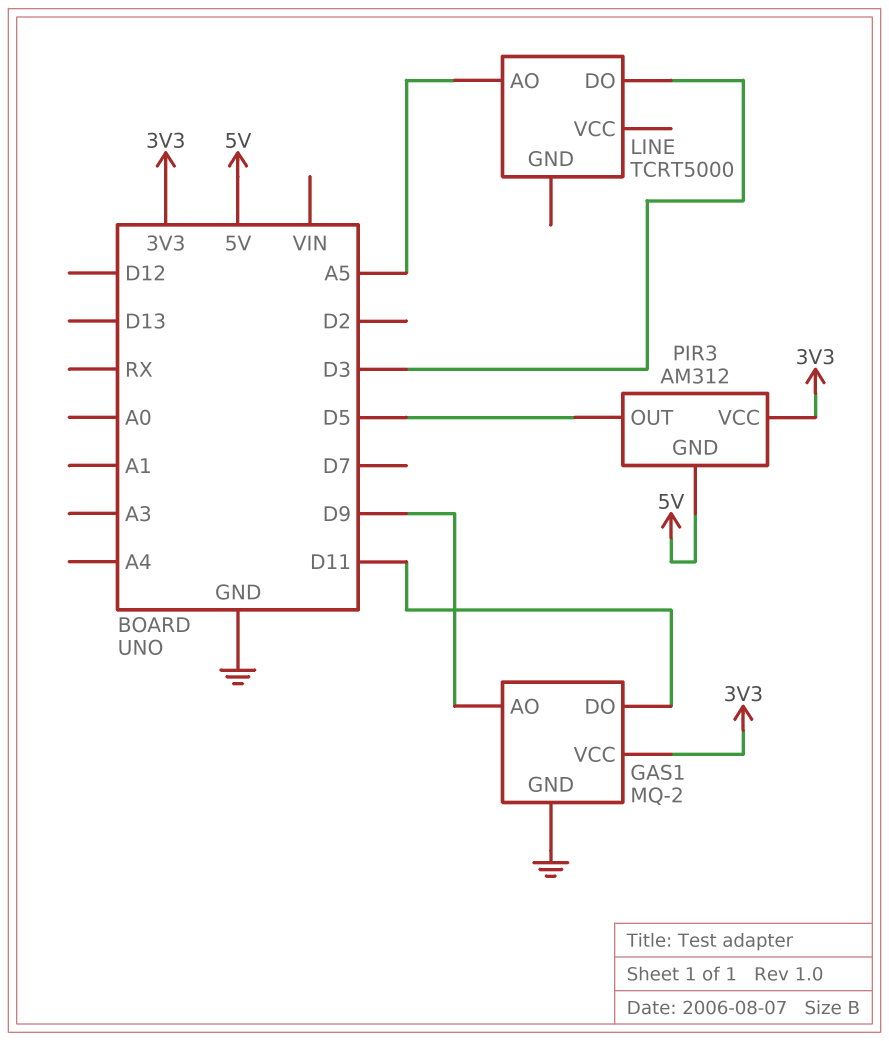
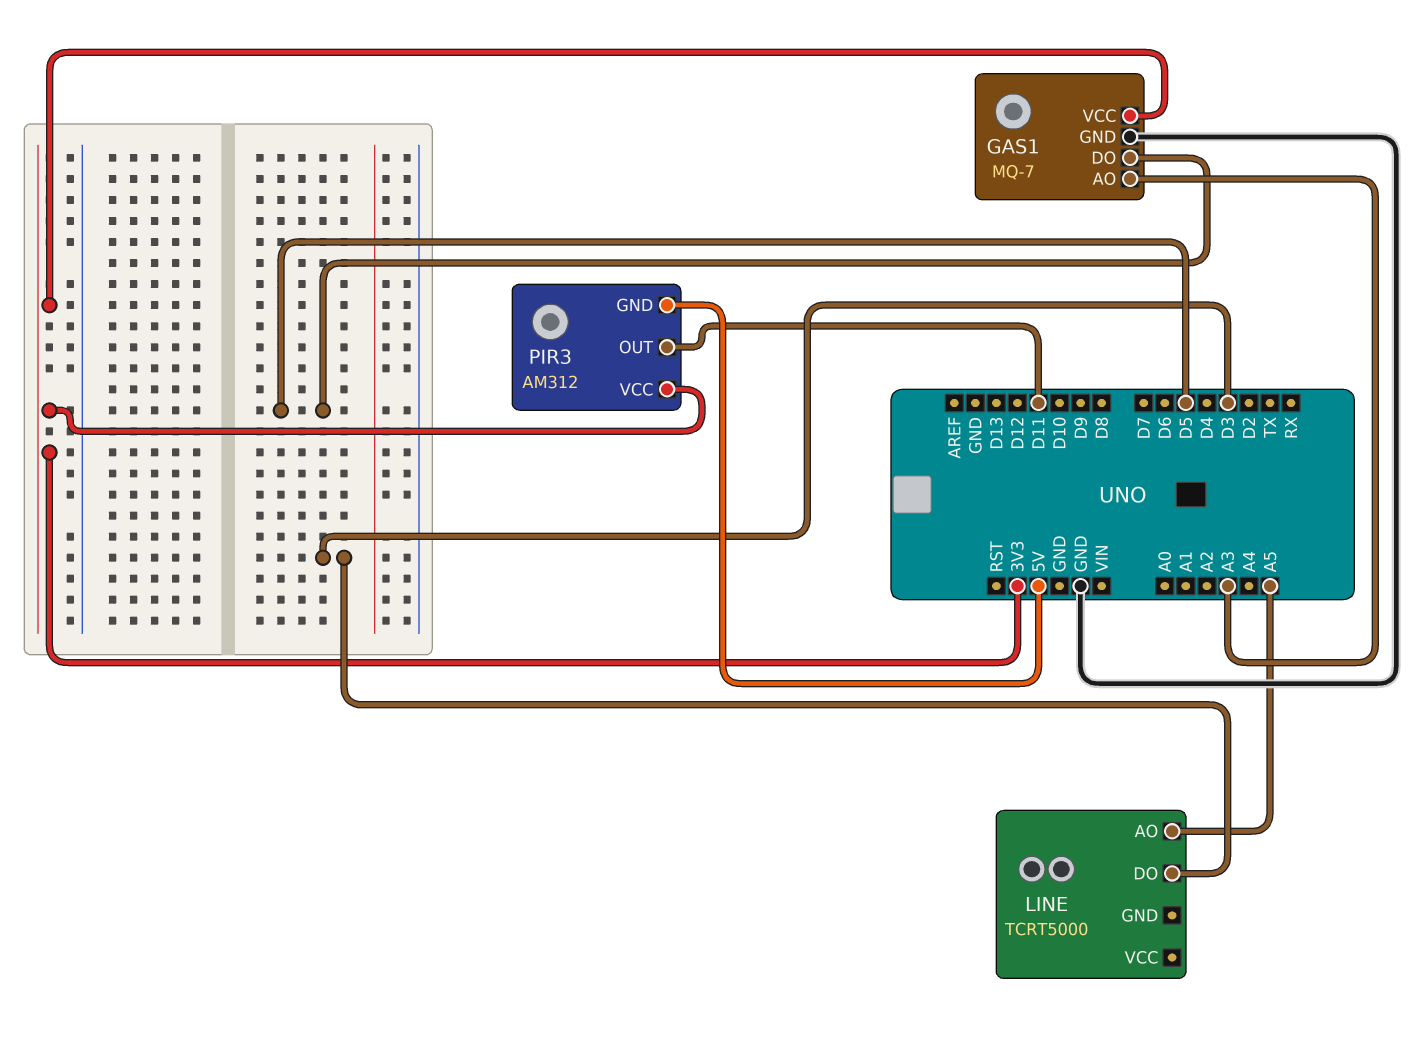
GAS1: MQ-2 -> MQ-7
GAS1 pin AO: D9 -> A3
GAS1 pin DO: D11 -> D5
PIR3 pin OUT: D5 -> D11

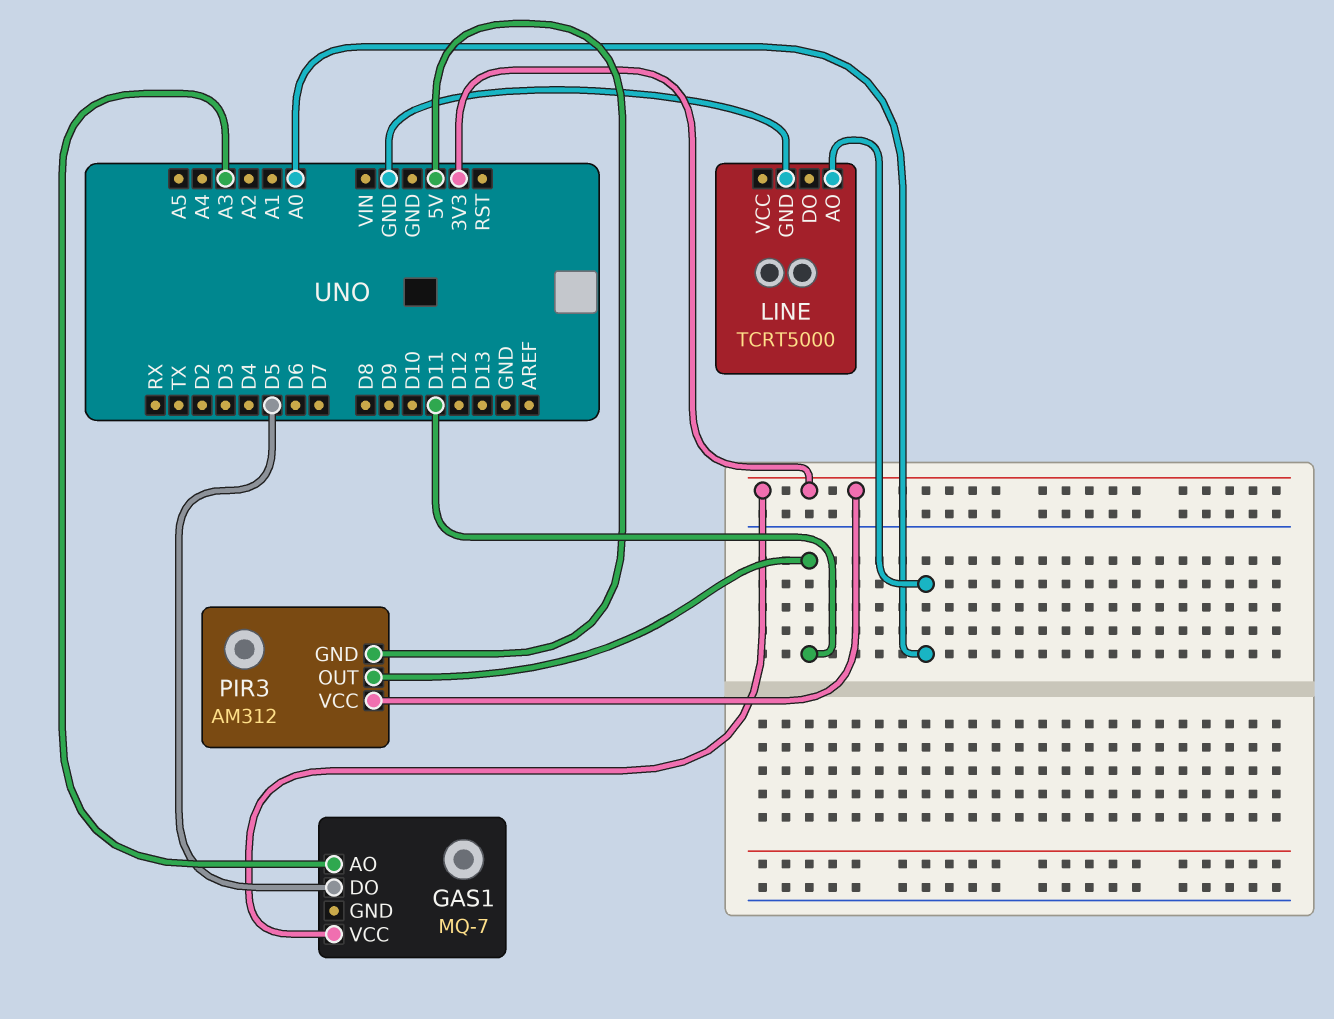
GAS1 pin GND: GND -> none
LINE pin AO: A5 -> A0
LINE pin DO: D3 -> none
LINE pin GND: none -> GND

